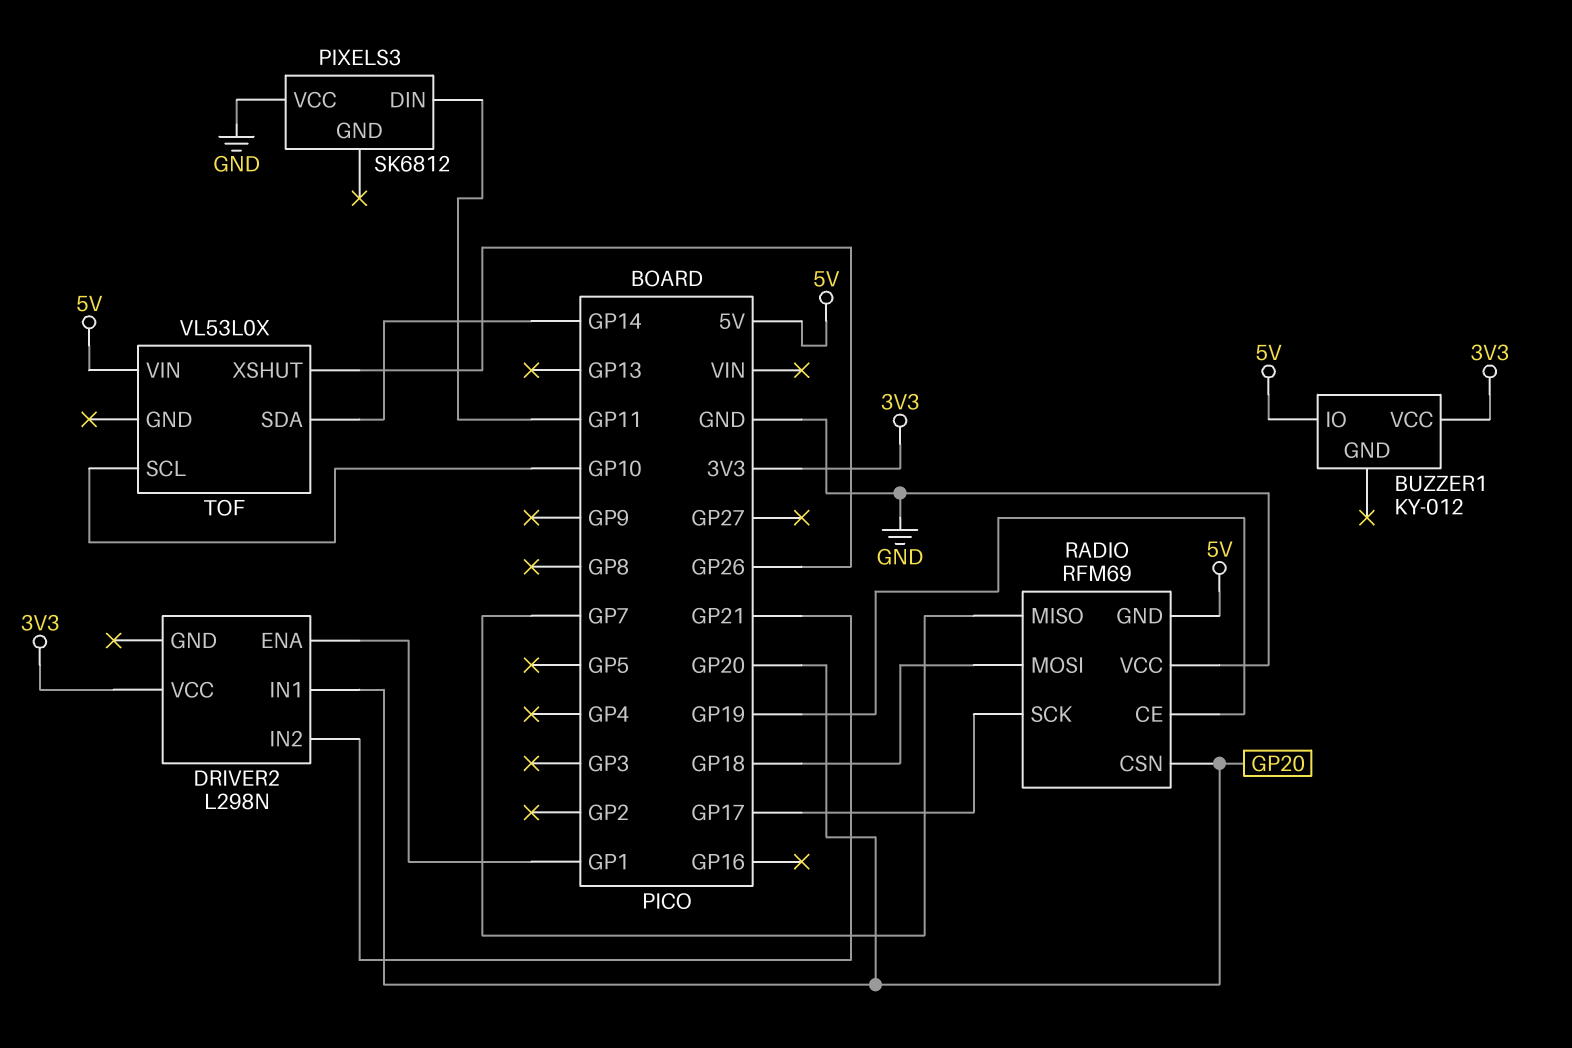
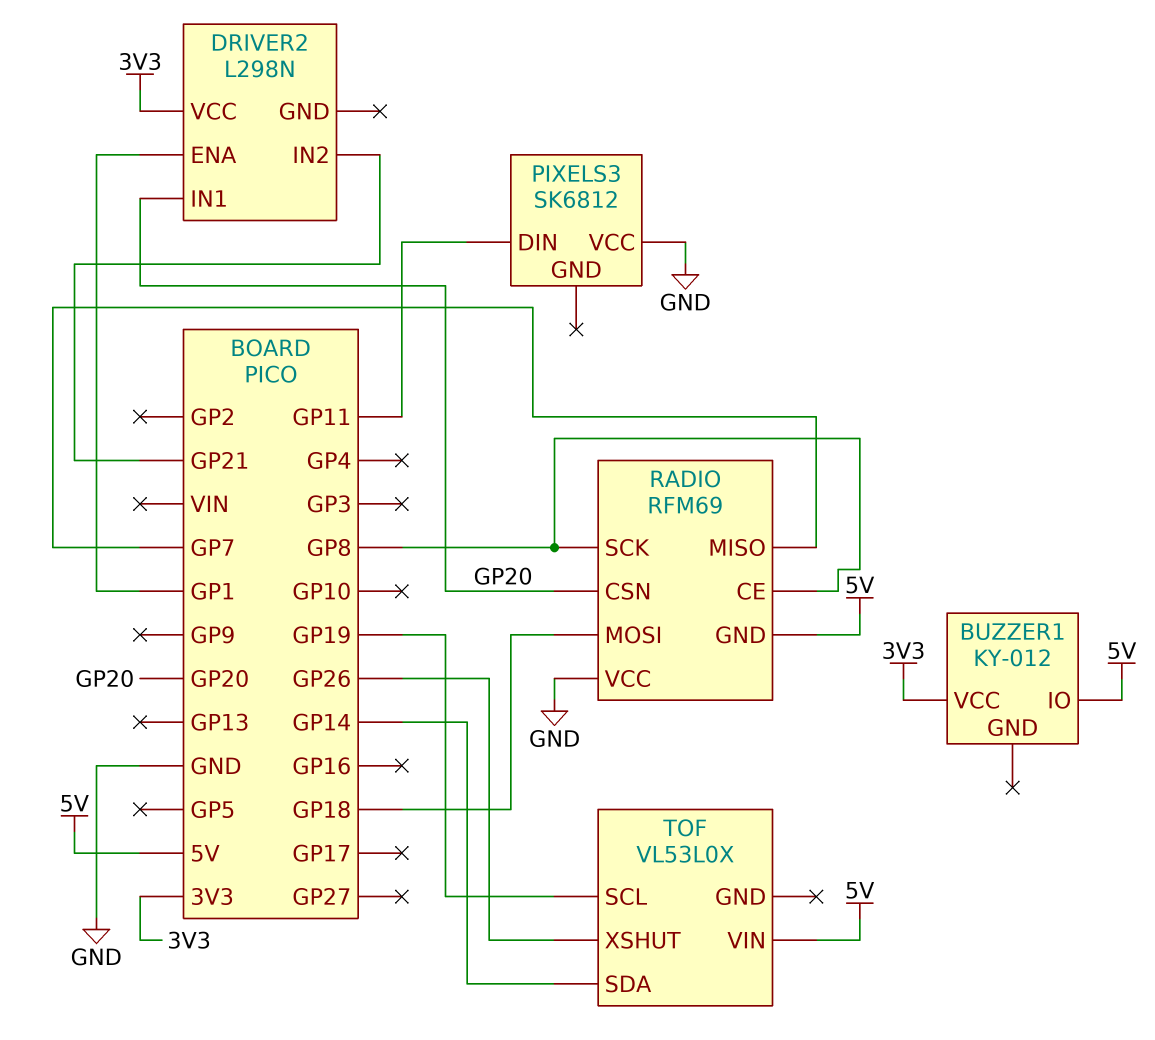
RADIO pin CE: GP19 -> GP8
RADIO pin SCK: GP17 -> GP8
TOF pin SCL: GP10 -> GP19

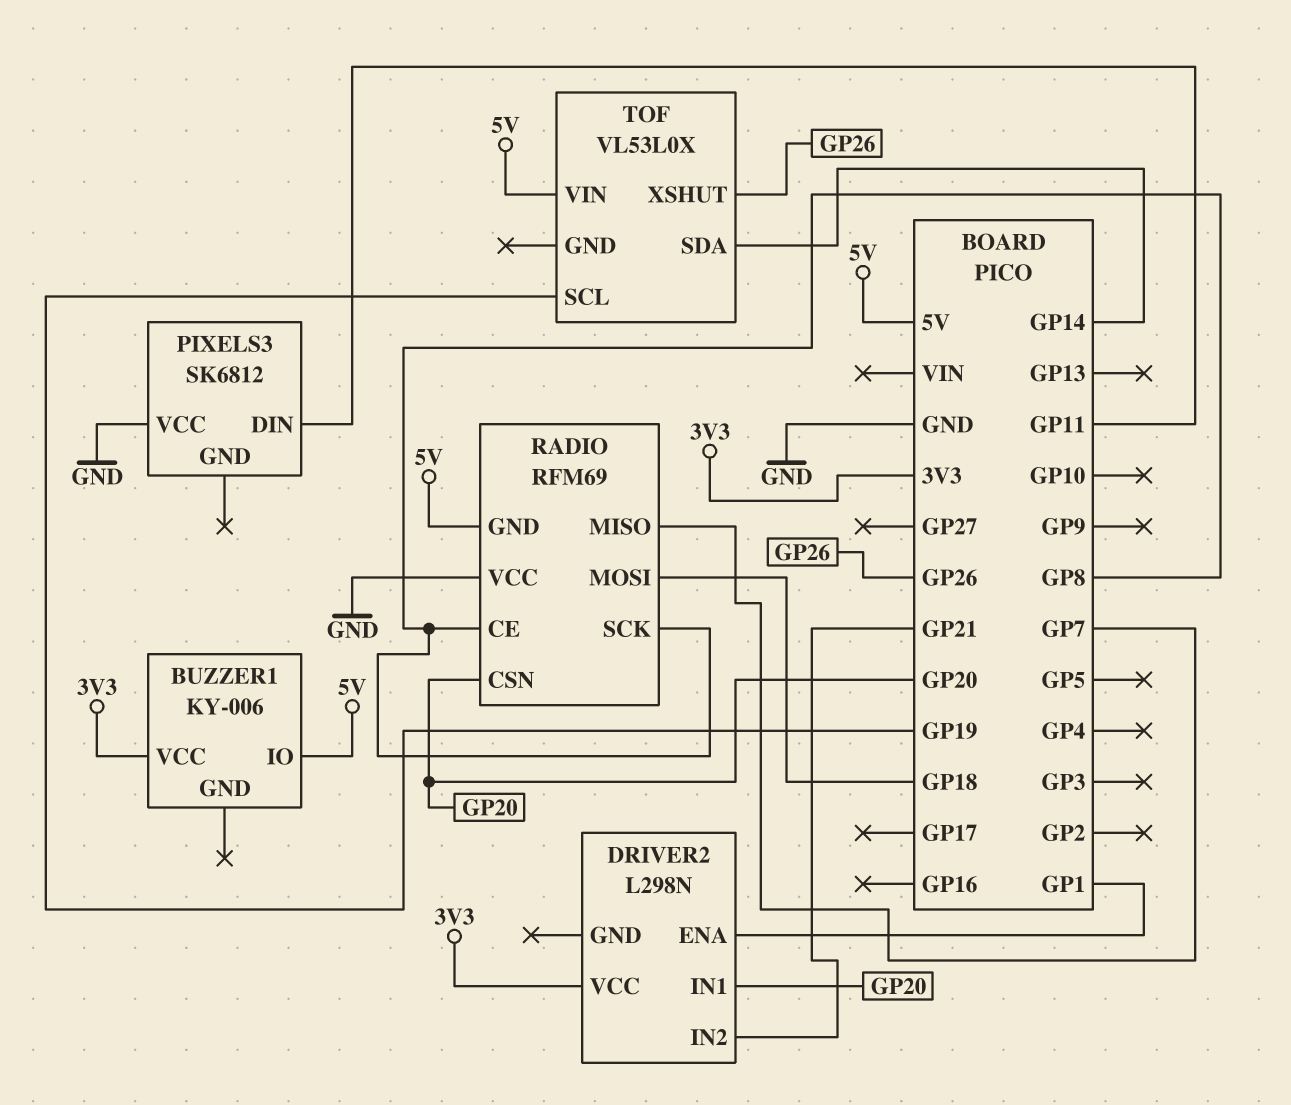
BUZZER1: KY-012 -> KY-006

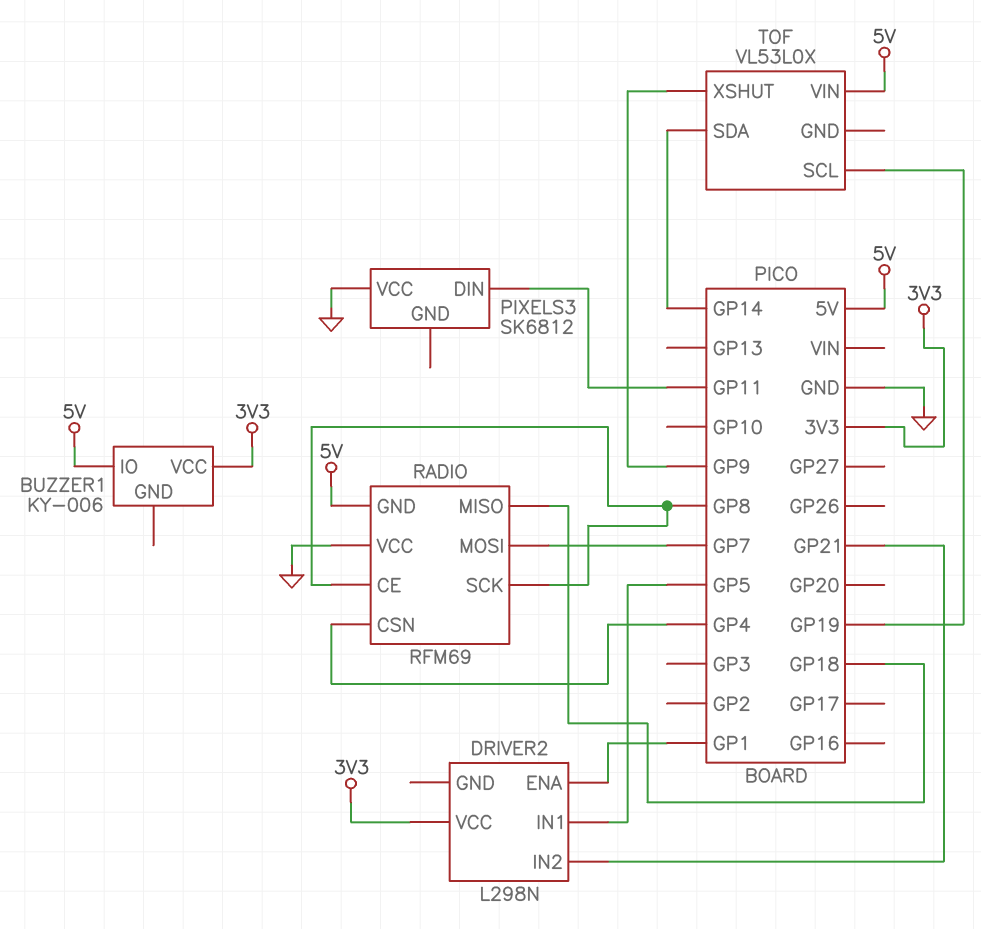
DRIVER2 pin IN1: GP20 -> GP5
RADIO pin CSN: GP20 -> GP4
RADIO pin MISO: GP7 -> GP18
RADIO pin MOSI: GP18 -> GP7
TOF pin XSHUT: GP26 -> GP9

